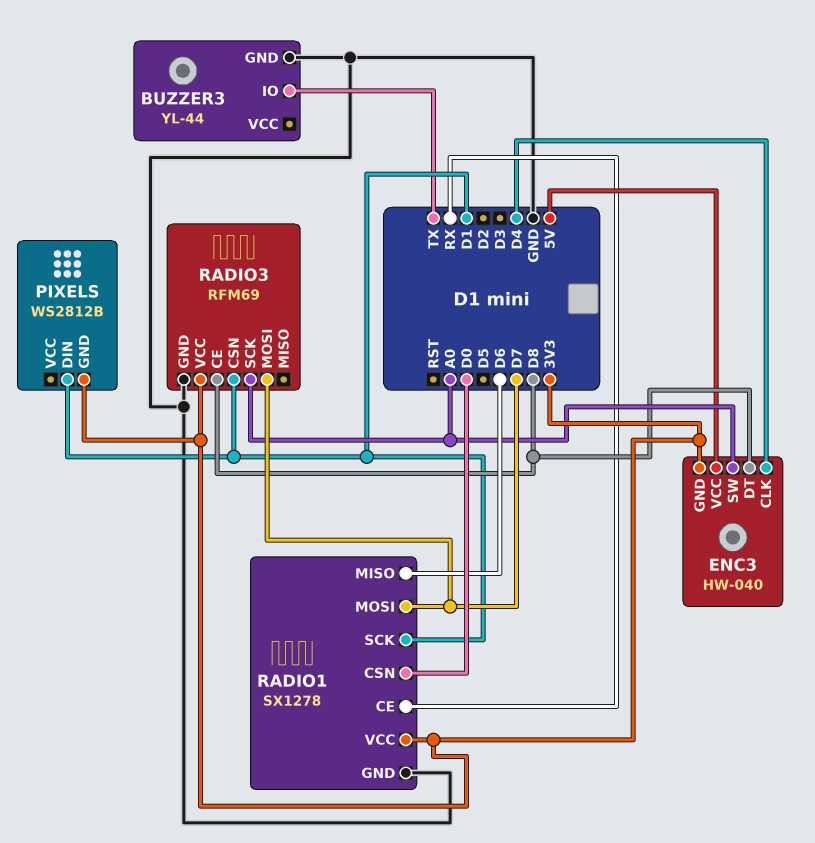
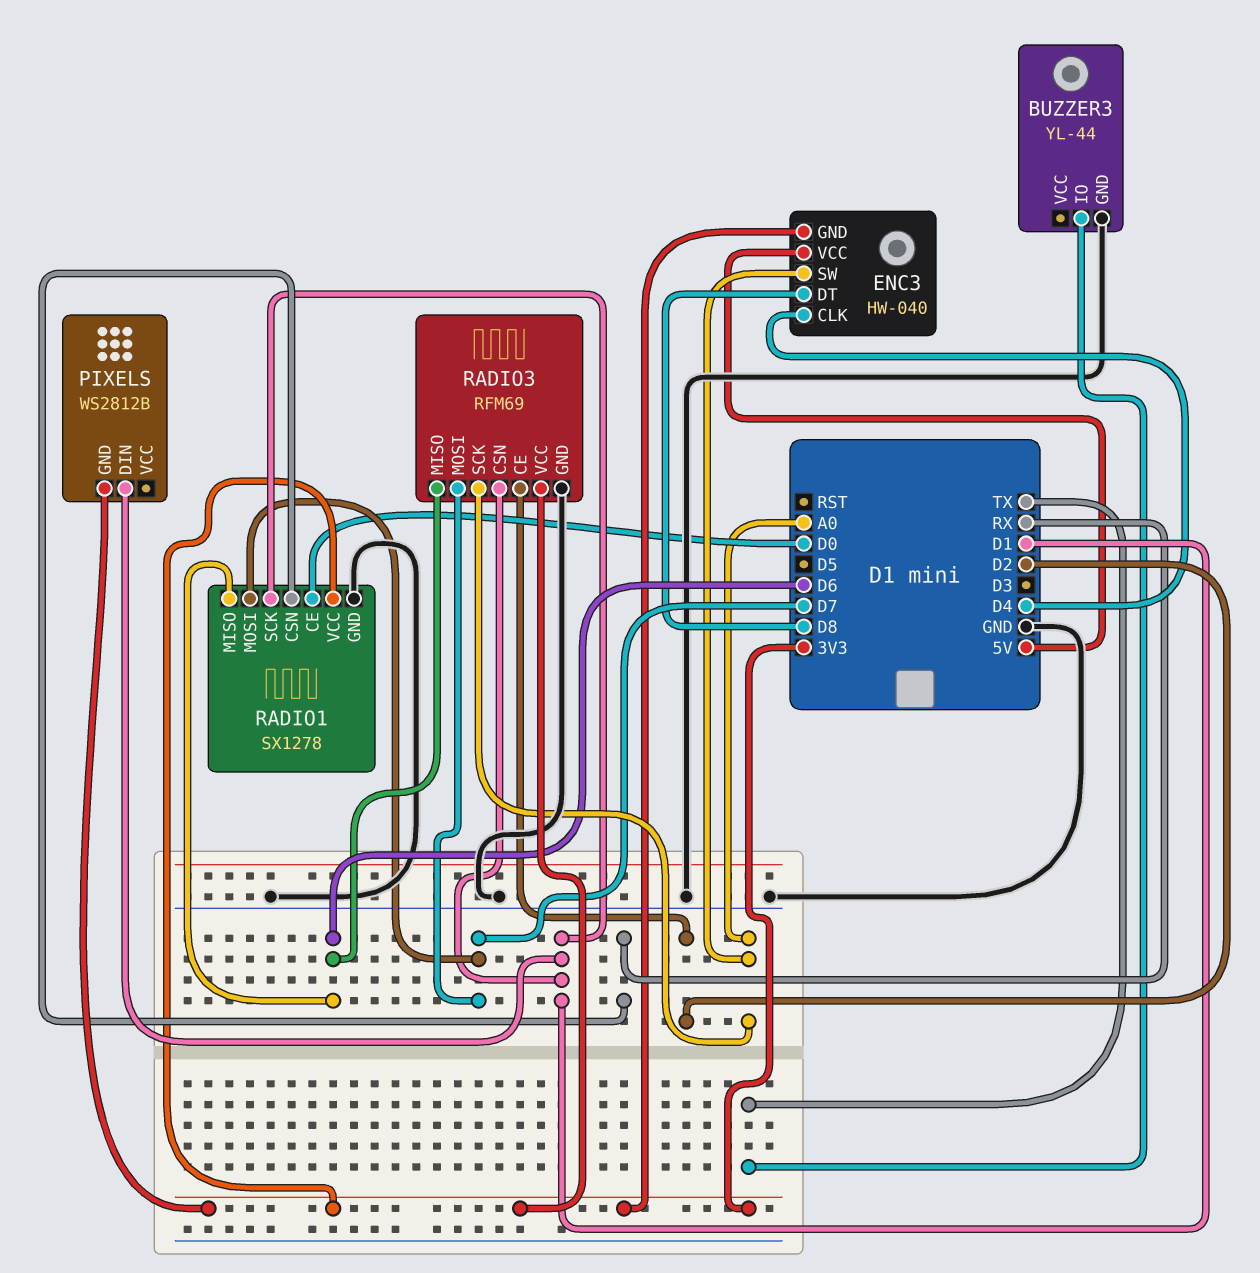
RADIO1 pin CE: RX -> D0
RADIO1 pin CSN: D0 -> RX
RADIO3 pin CE: D8 -> D2
RADIO3 pin MISO: none -> D6

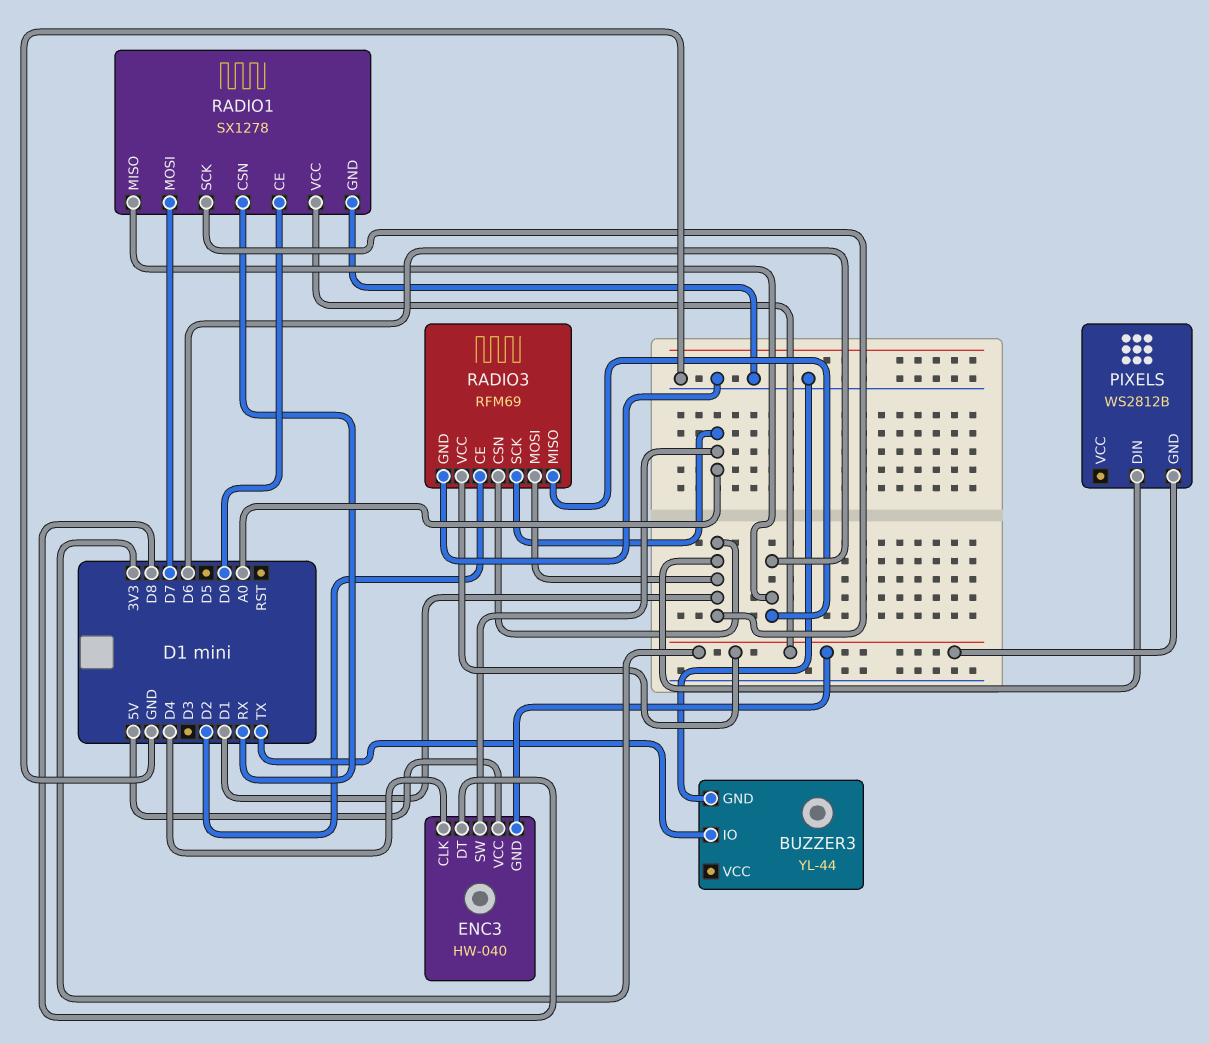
RADIO3 pin MOSI: D7 -> D1

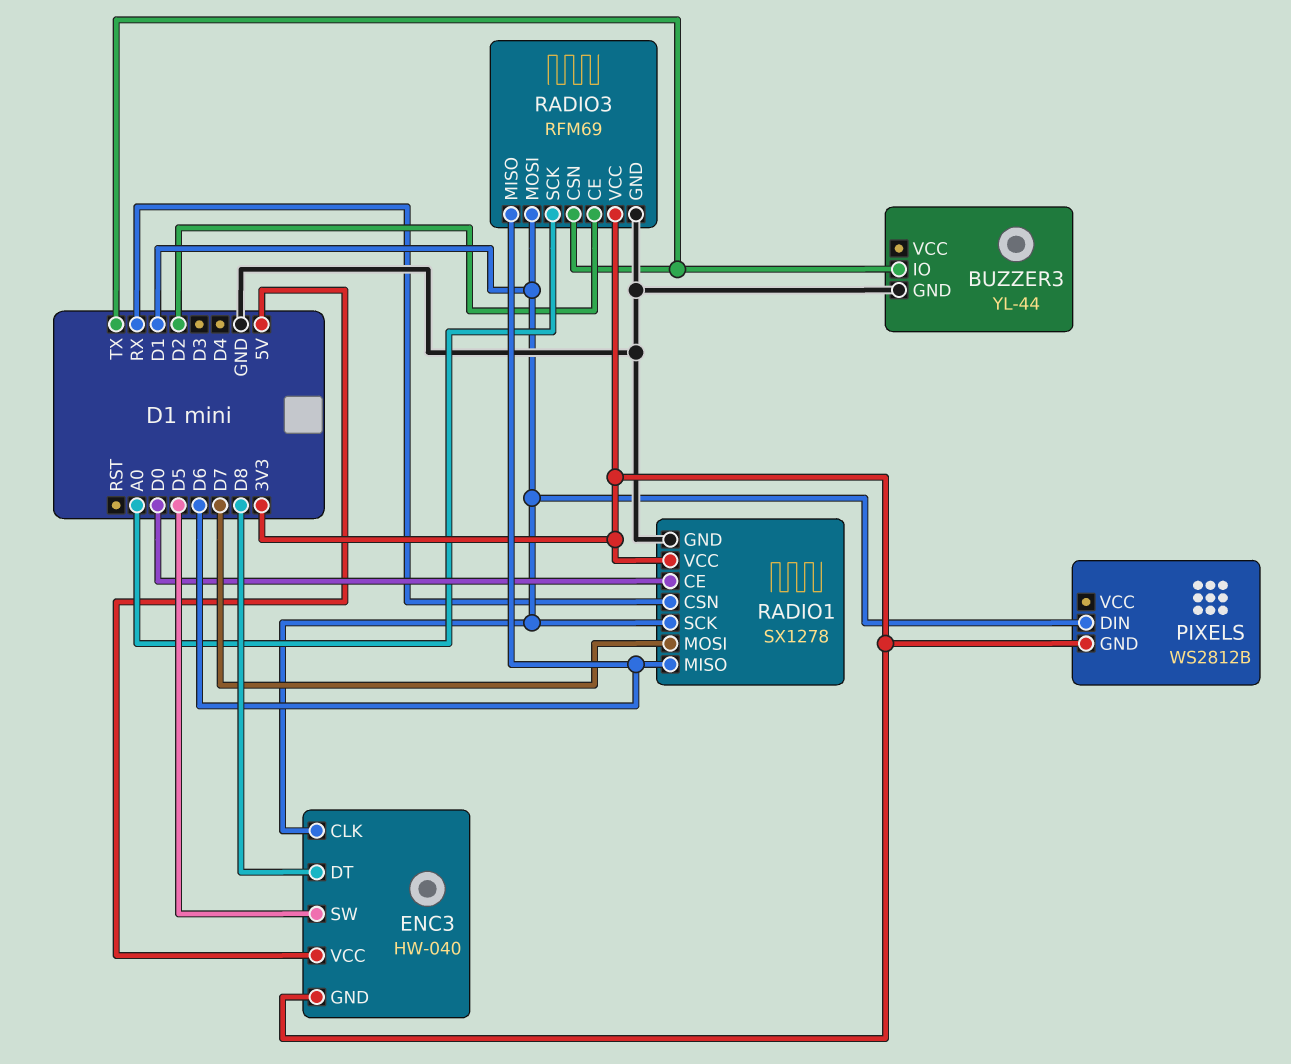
ENC3 pin CLK: D4 -> D1
ENC3 pin SW: A0 -> D5
RADIO3 pin CSN: D1 -> TX

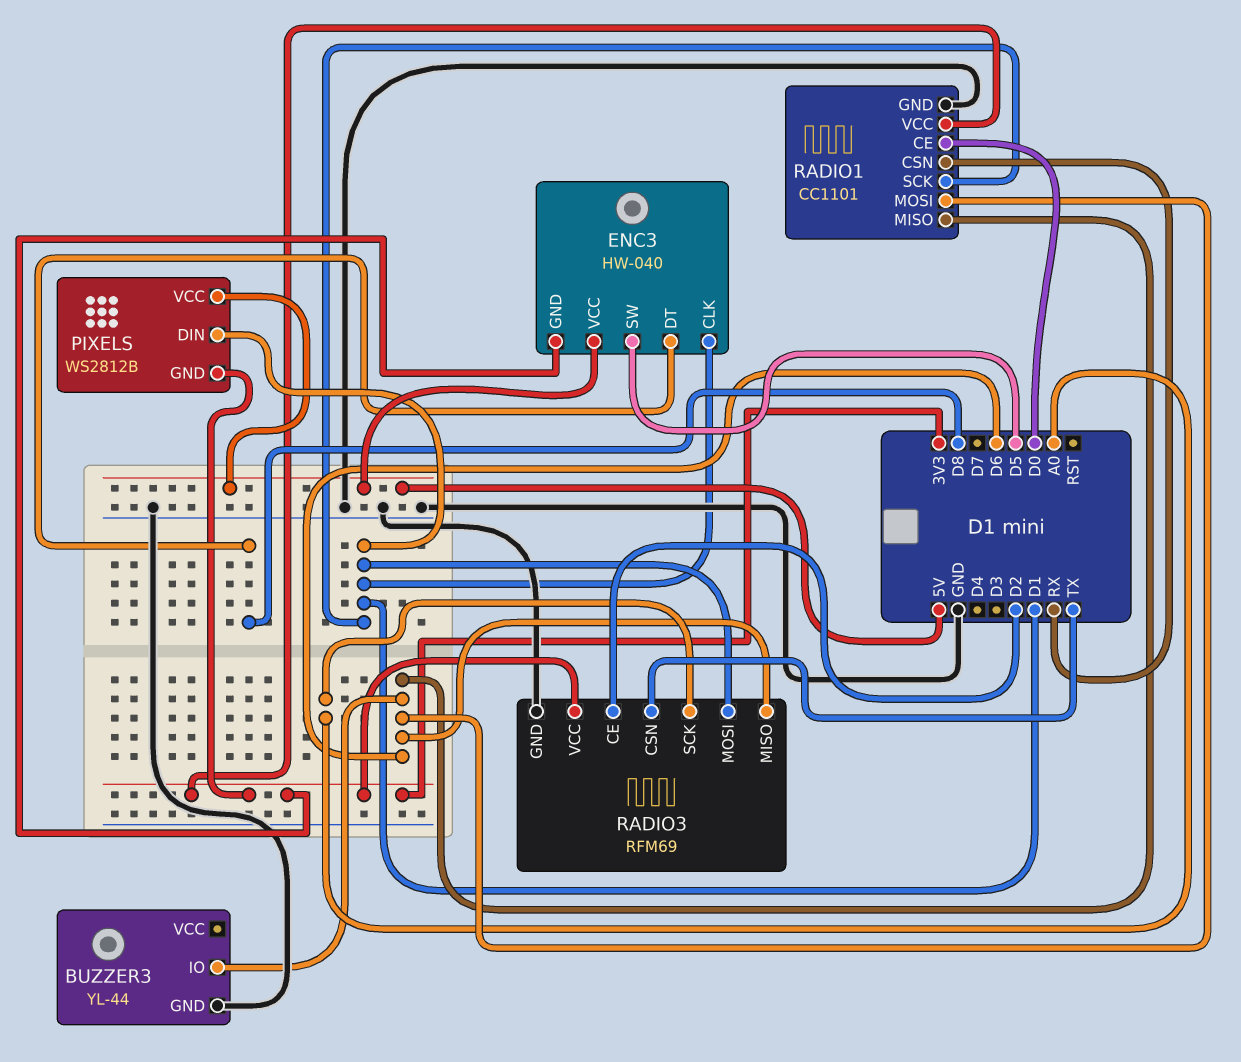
BUZZER3 pin IO: TX -> D6
PIXELS pin VCC: none -> 5V
RADIO1: SX1278 -> CC1101
RADIO1 pin MOSI: D7 -> D6

